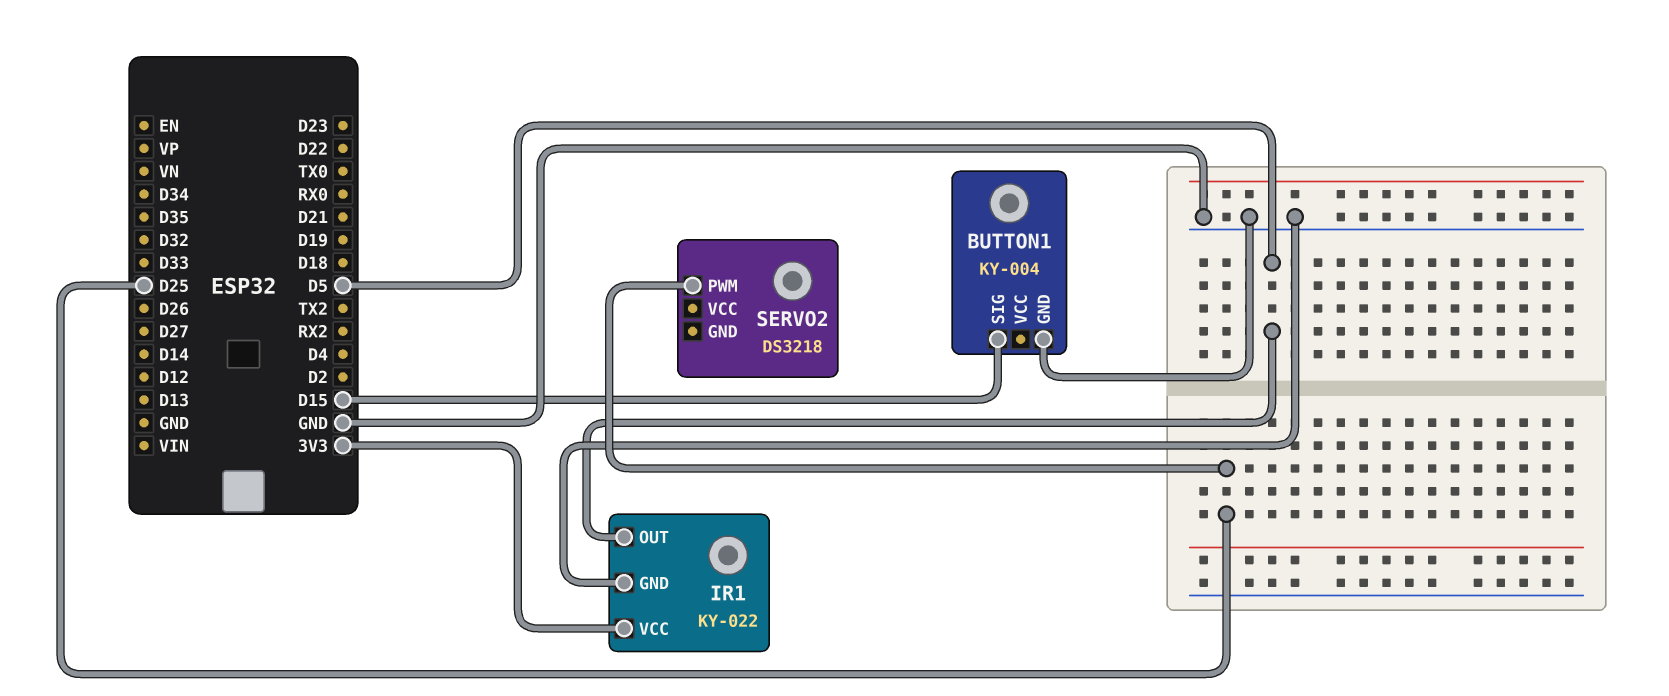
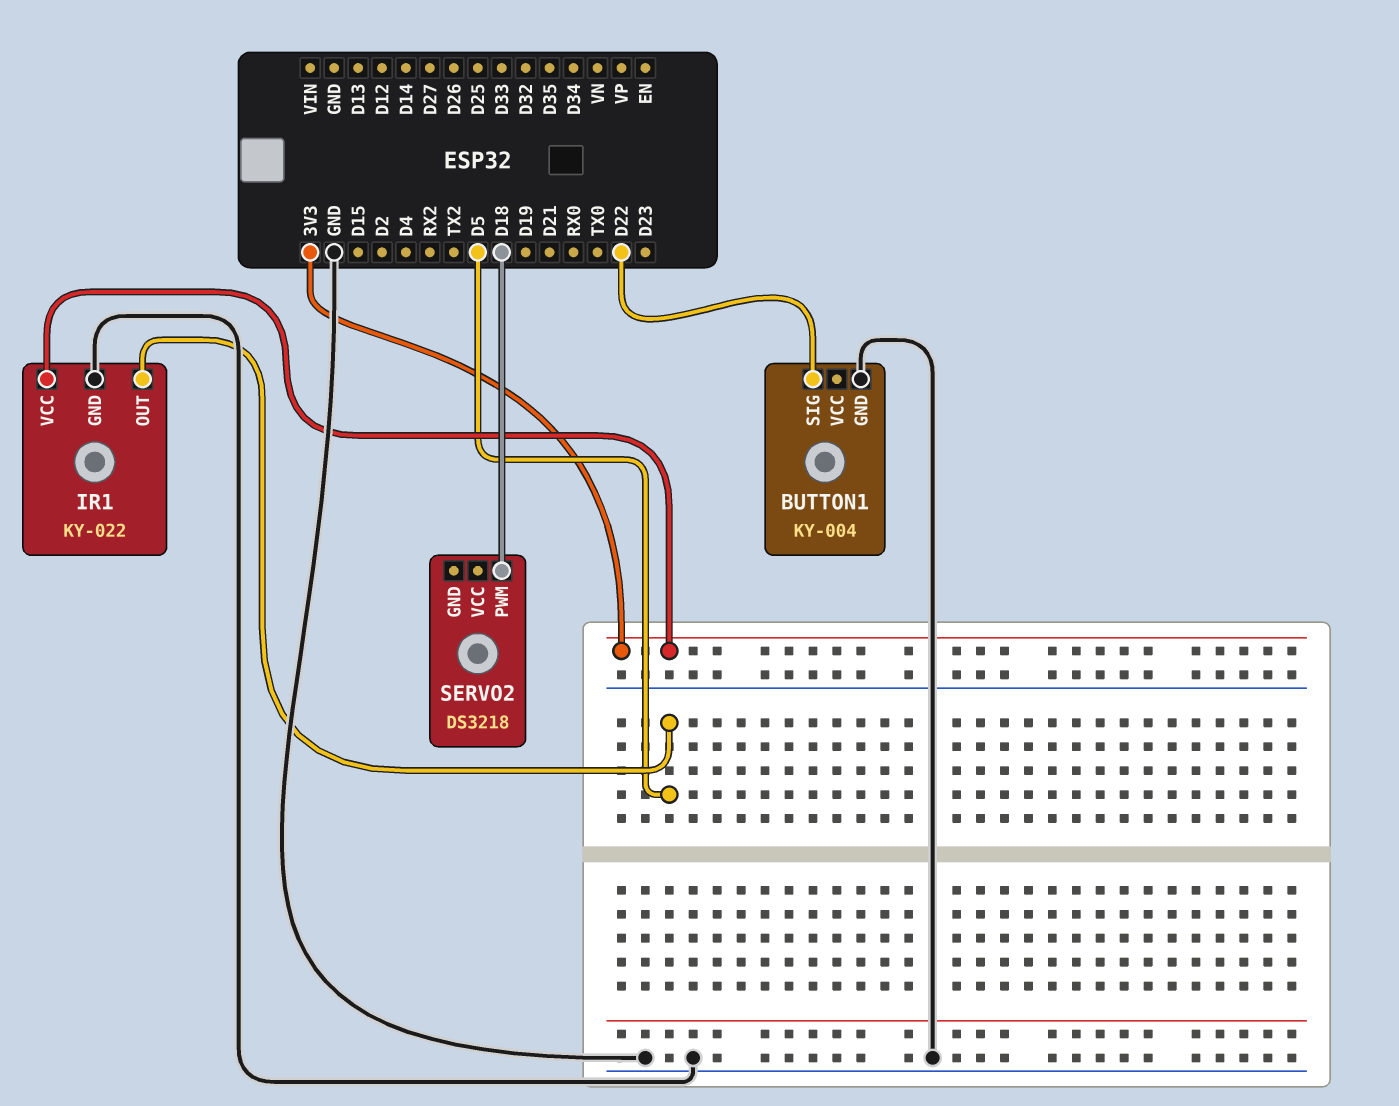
BUTTON1 pin SIG: D15 -> D22
SERVO2 pin PWM: D25 -> D18

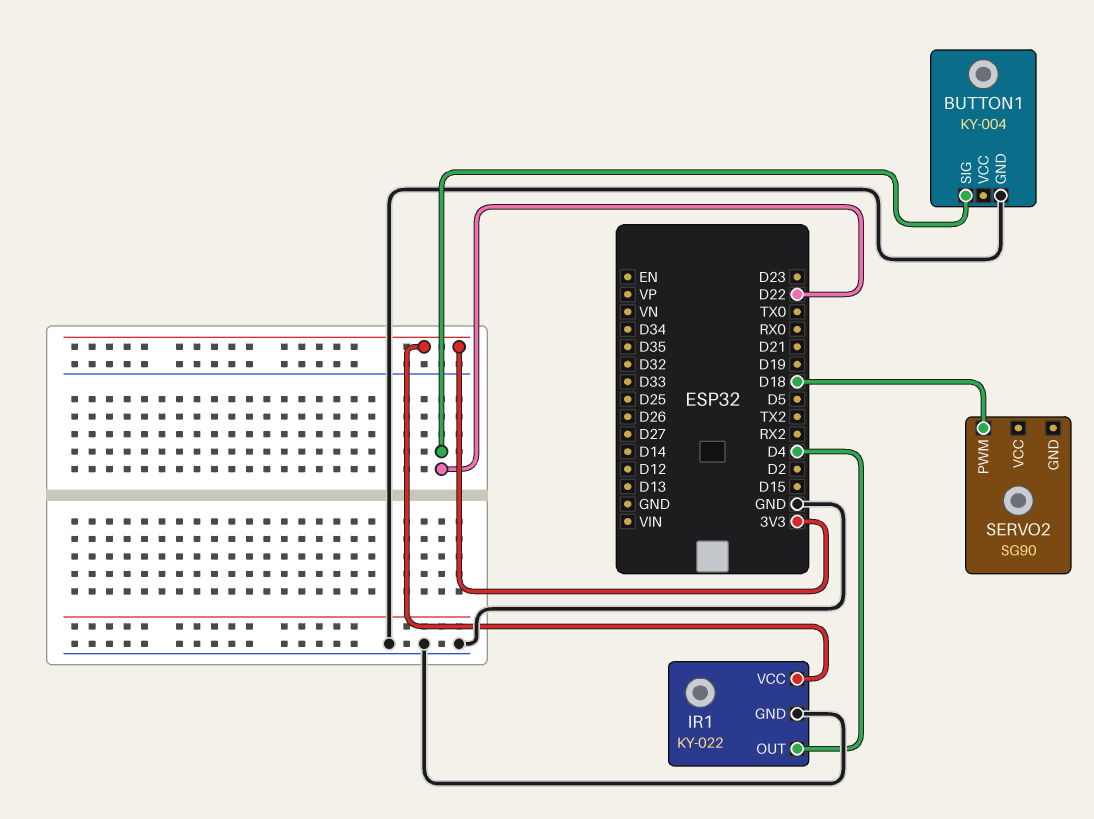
IR1 pin OUT: D5 -> D4
SERVO2: DS3218 -> SG90

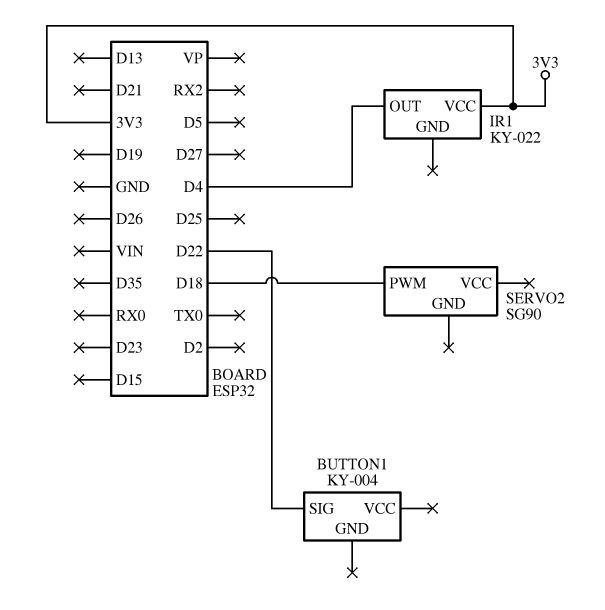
BUTTON1 pin GND: GND -> none
IR1 pin GND: GND -> none

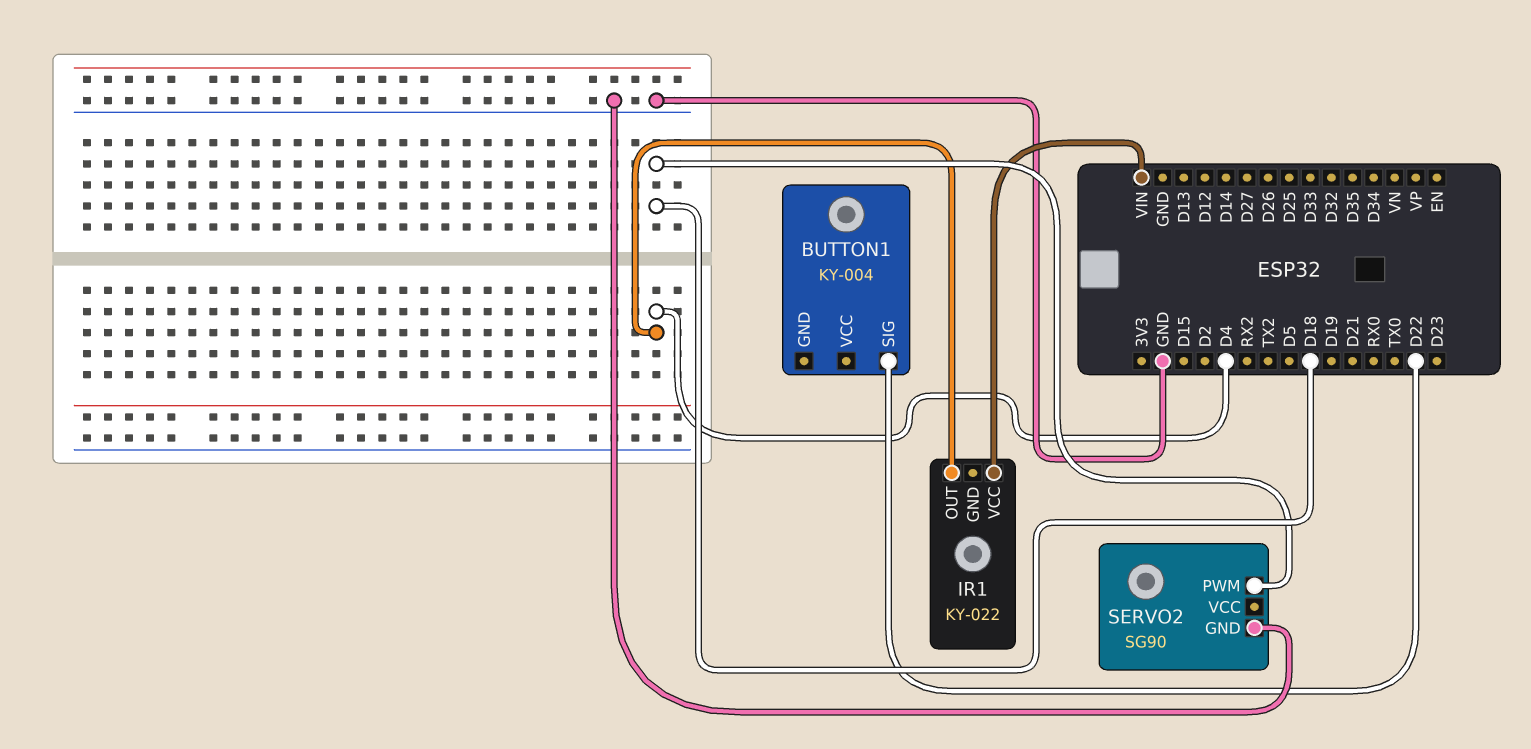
IR1 pin VCC: 3V3 -> VIN
SERVO2 pin GND: none -> GND

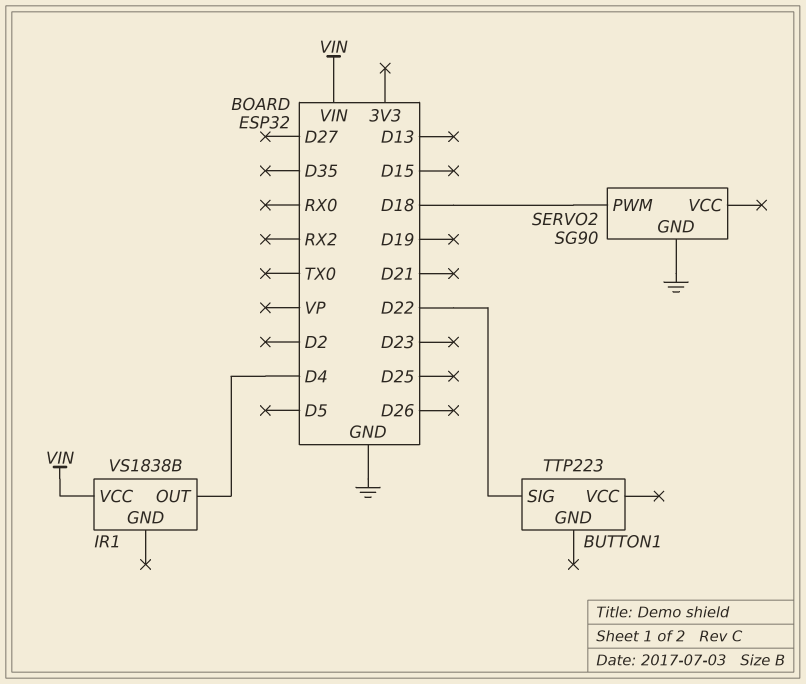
BUTTON1: KY-004 -> TTP223
IR1: KY-022 -> VS1838B

